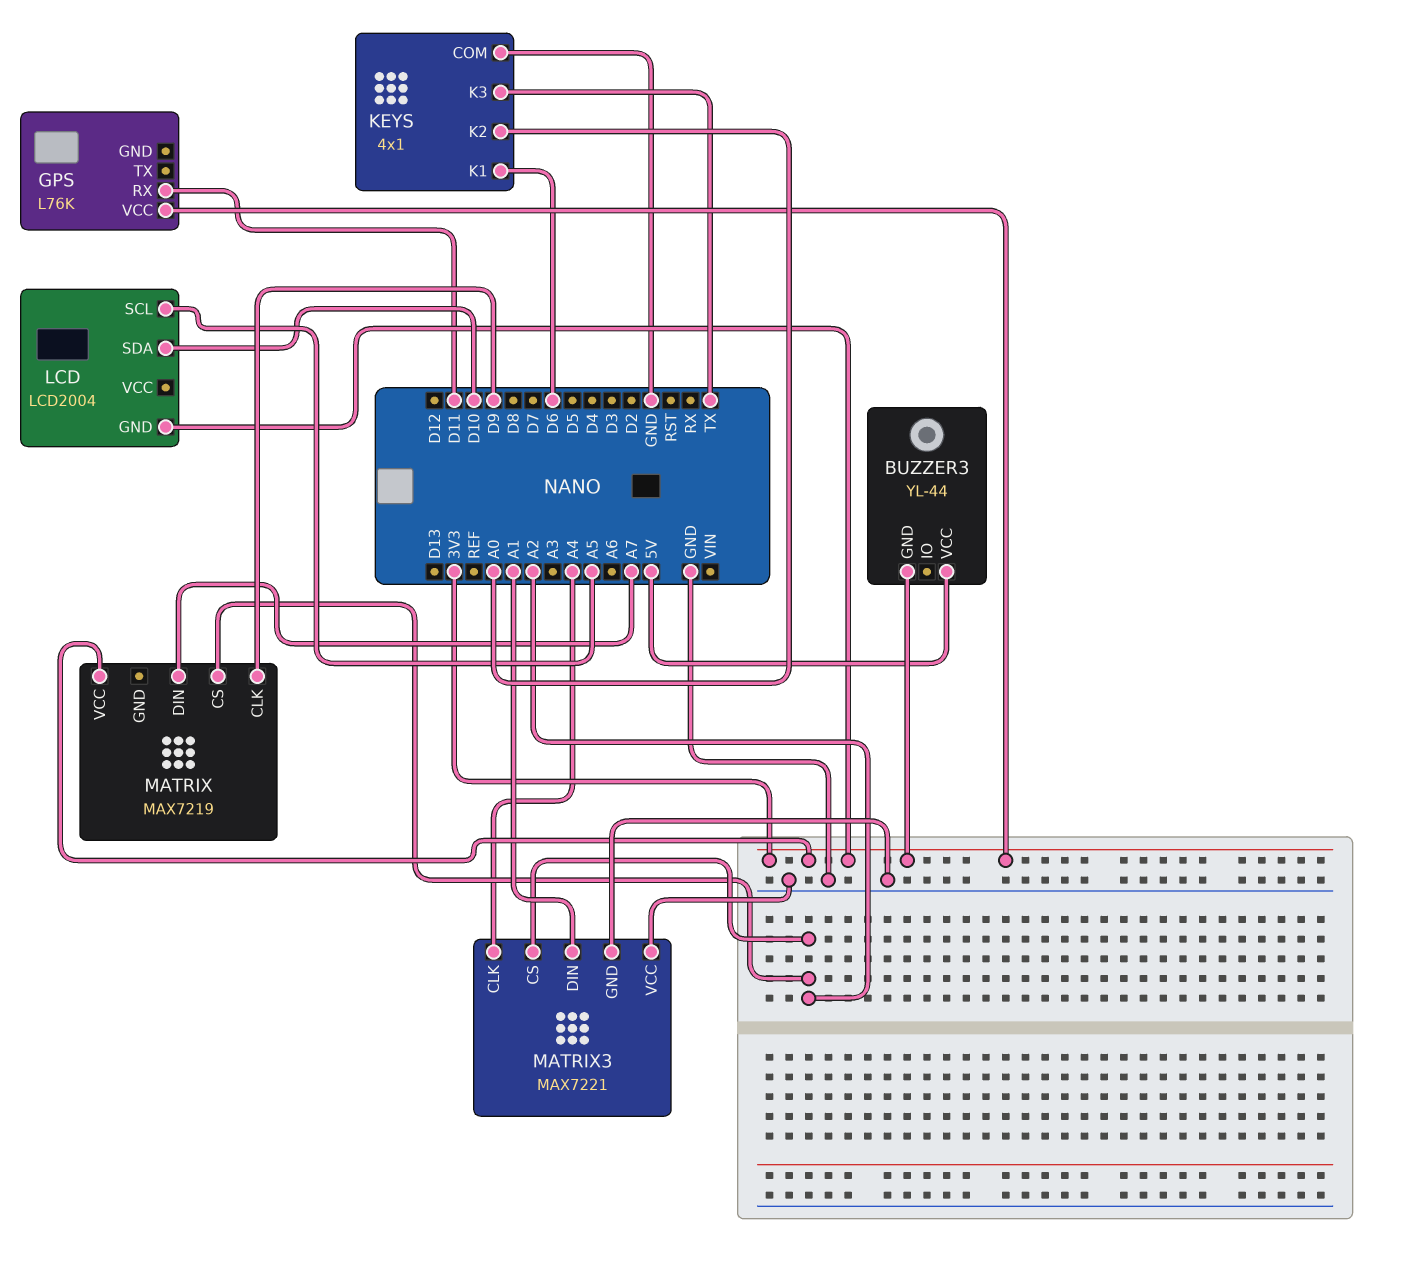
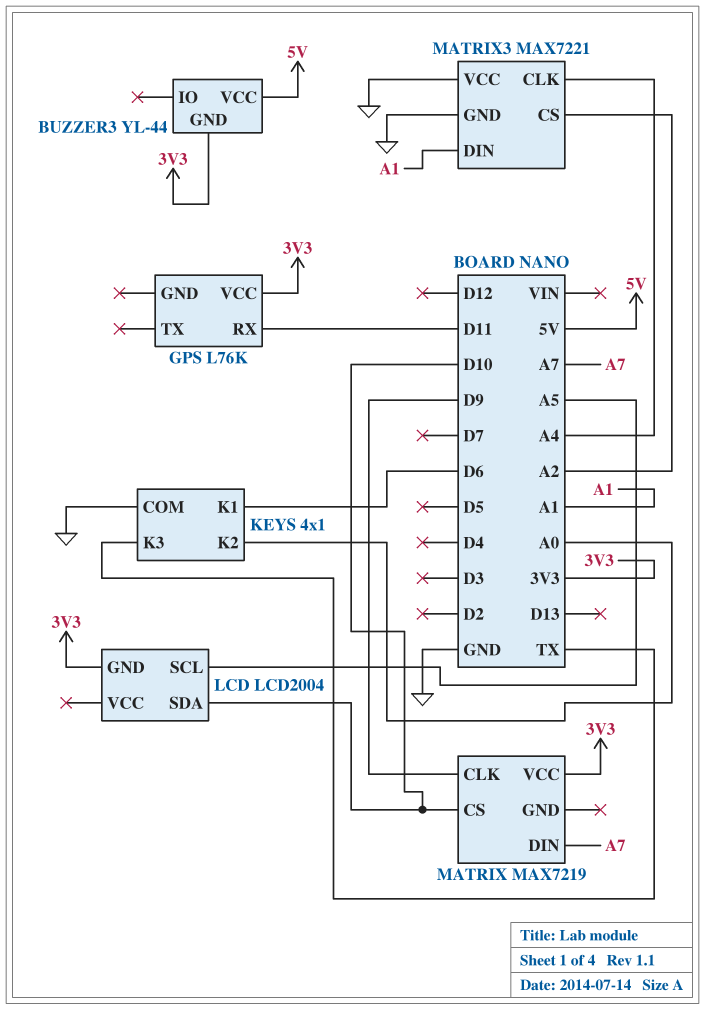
MATRIX pin CS: A2 -> D10

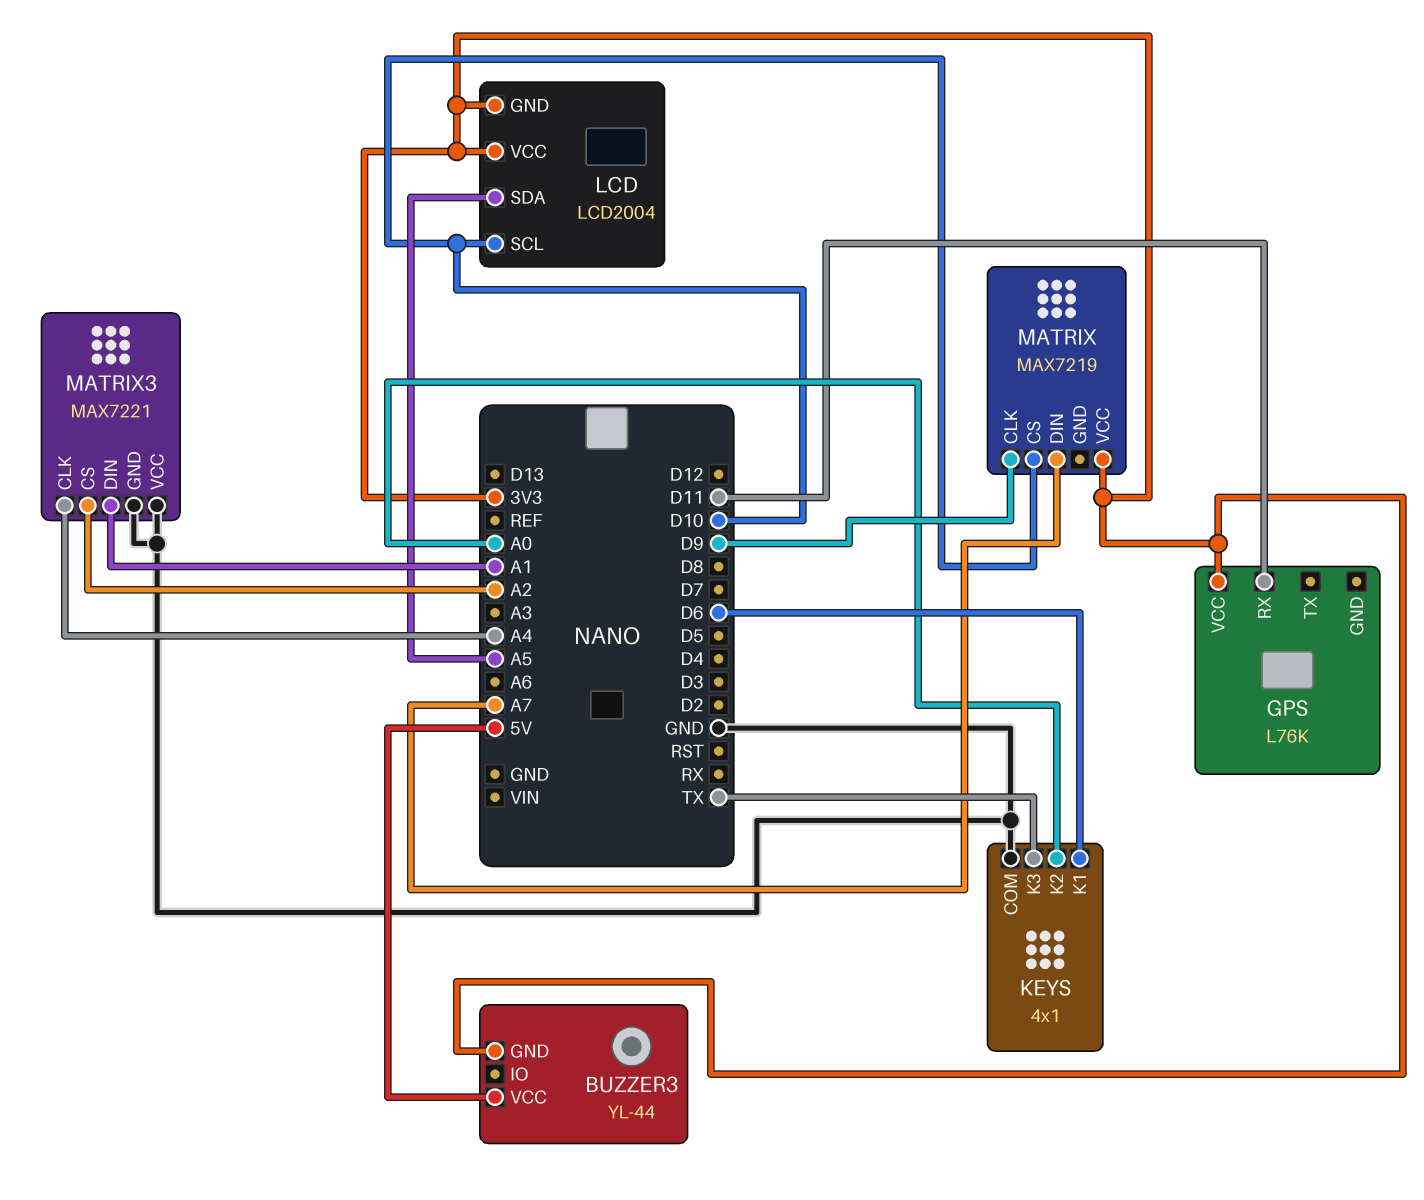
LCD pin SCL: A5 -> D10
LCD pin SDA: D10 -> A5
LCD pin VCC: none -> 3V3

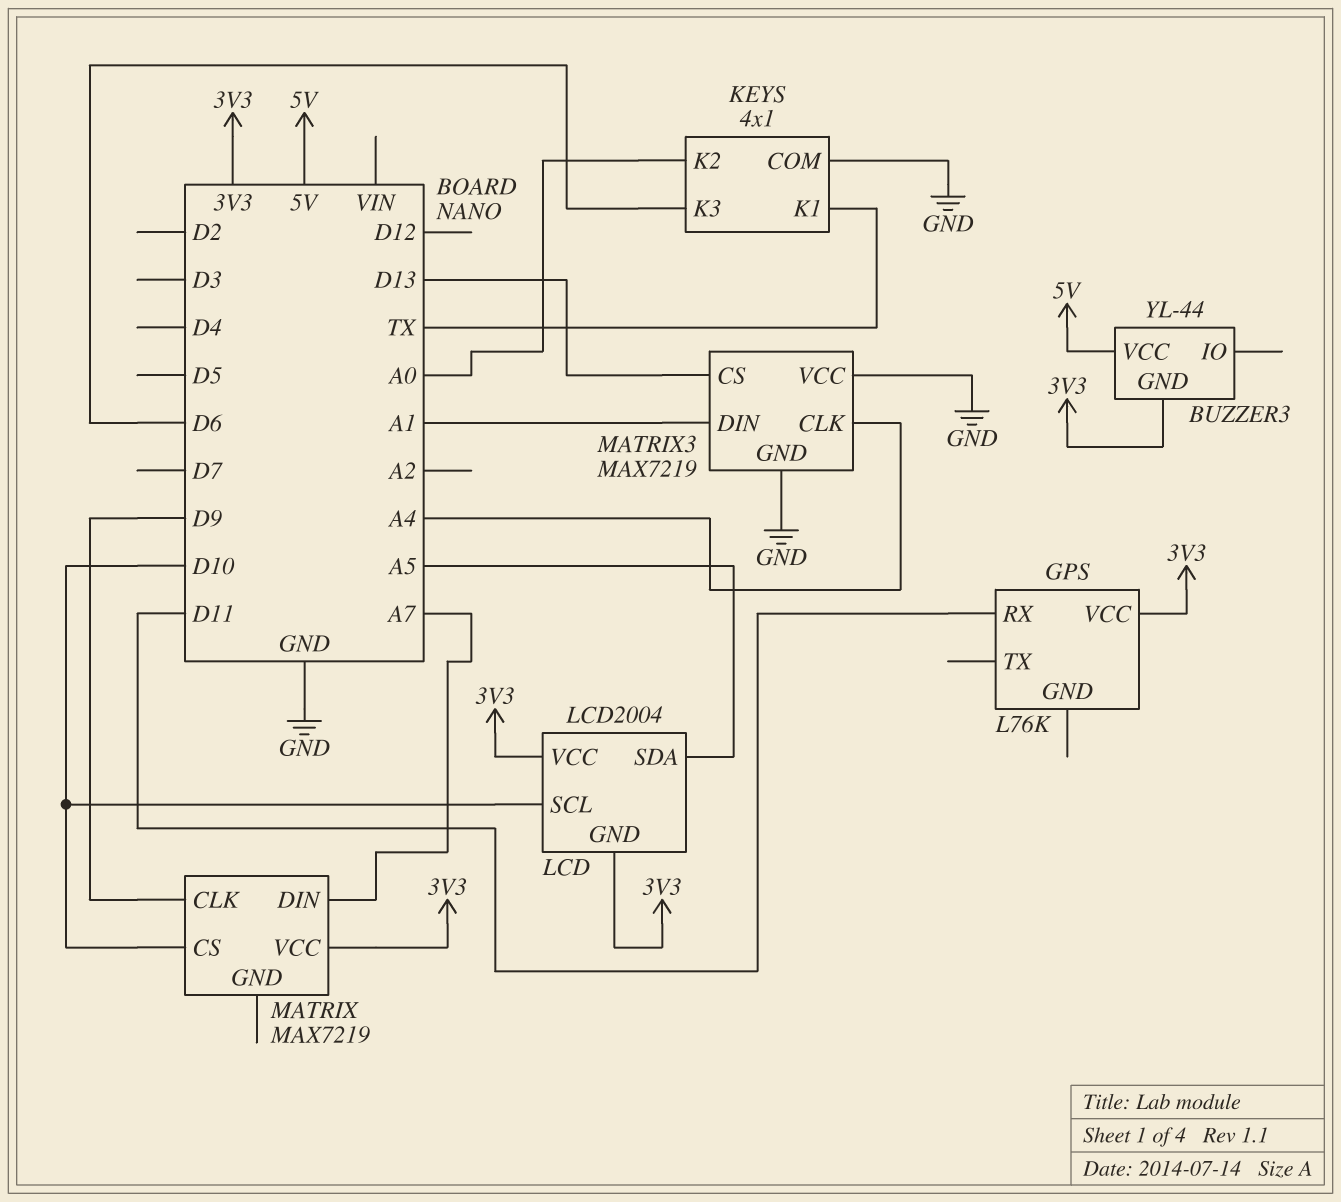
KEYS pin K1: D6 -> TX
KEYS pin K3: TX -> D6
MATRIX3: MAX7221 -> MAX7219
MATRIX3 pin CS: A2 -> D13

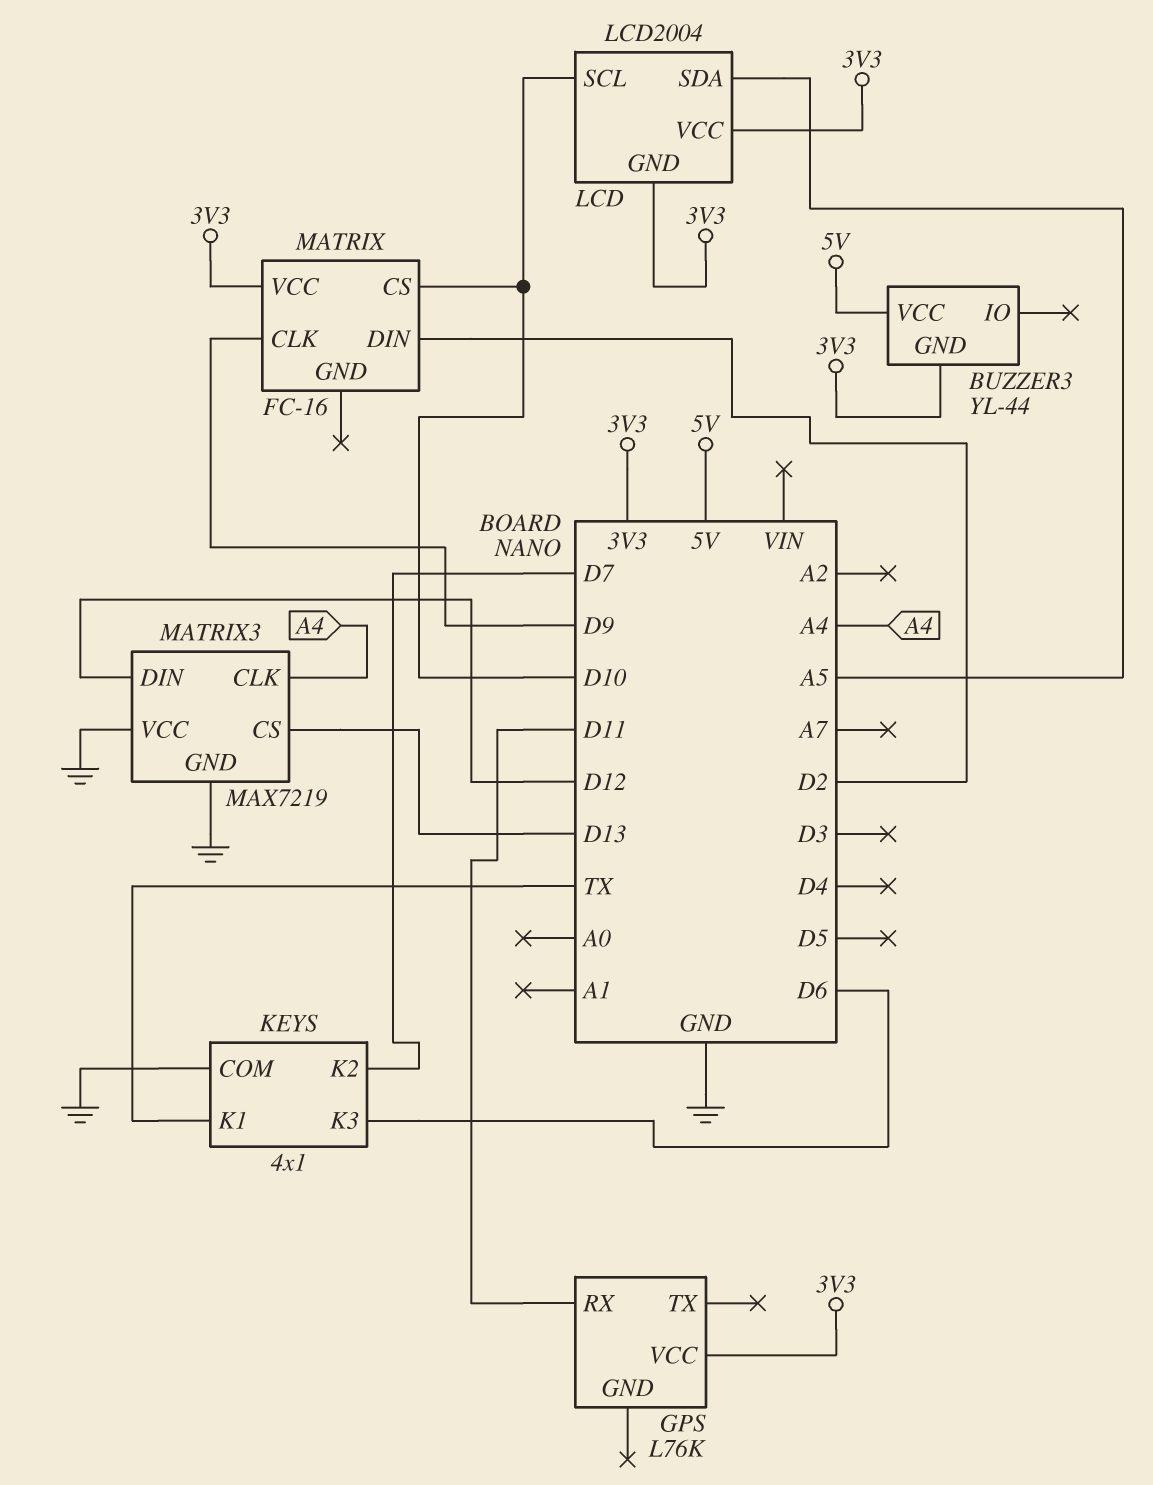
KEYS pin K2: A0 -> D7
MATRIX: MAX7219 -> FC-16
MATRIX pin DIN: A7 -> D2
MATRIX3 pin DIN: A1 -> D12

